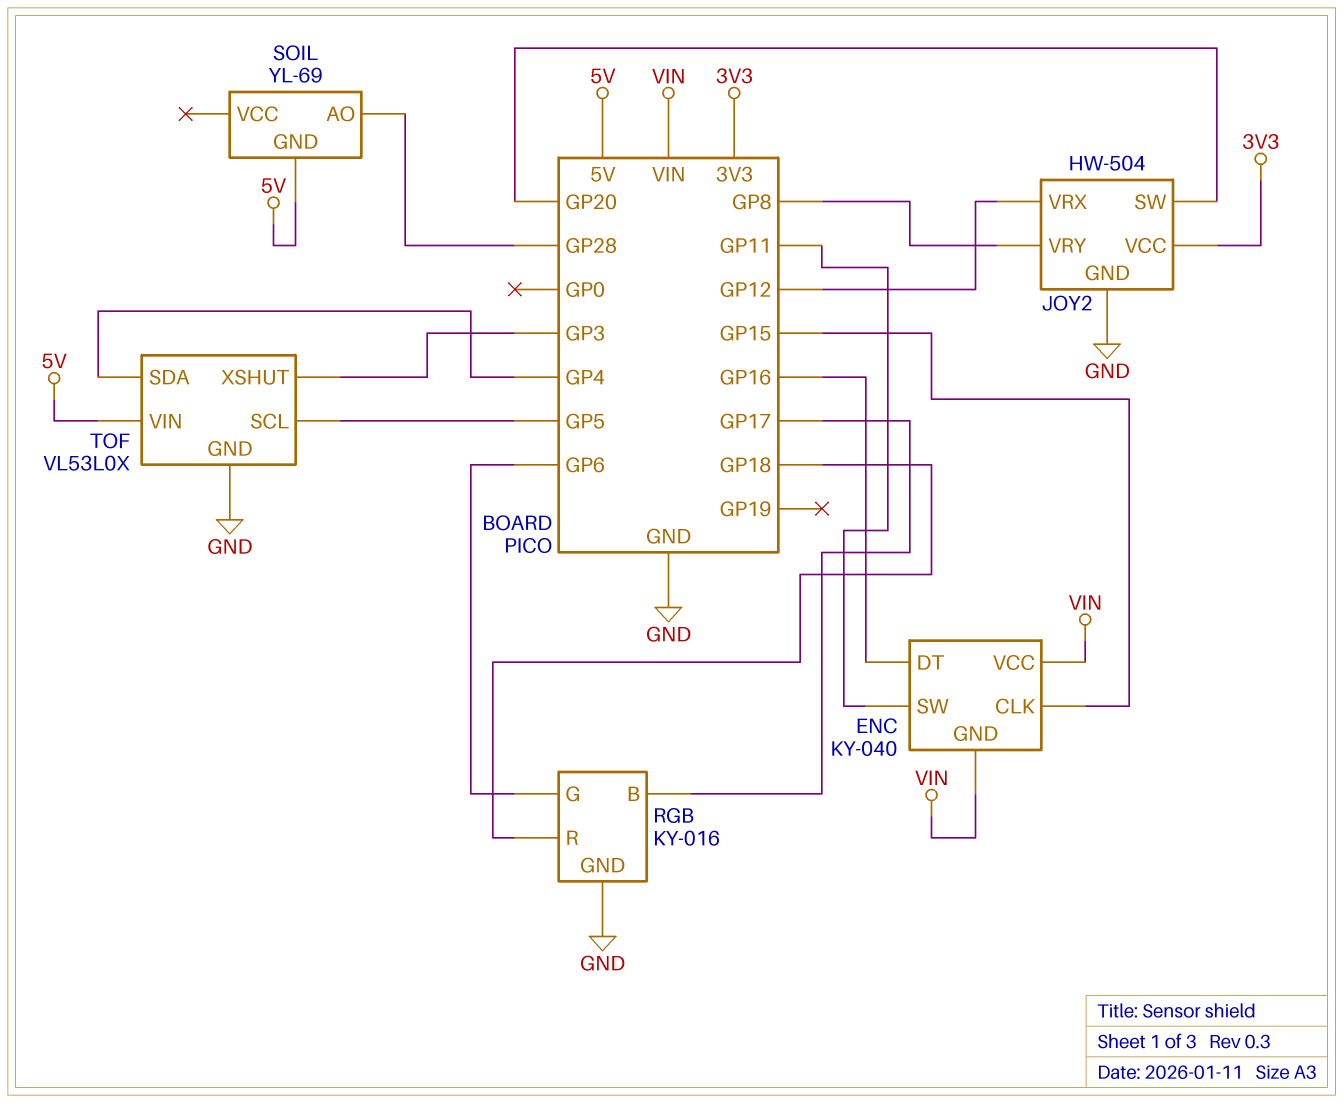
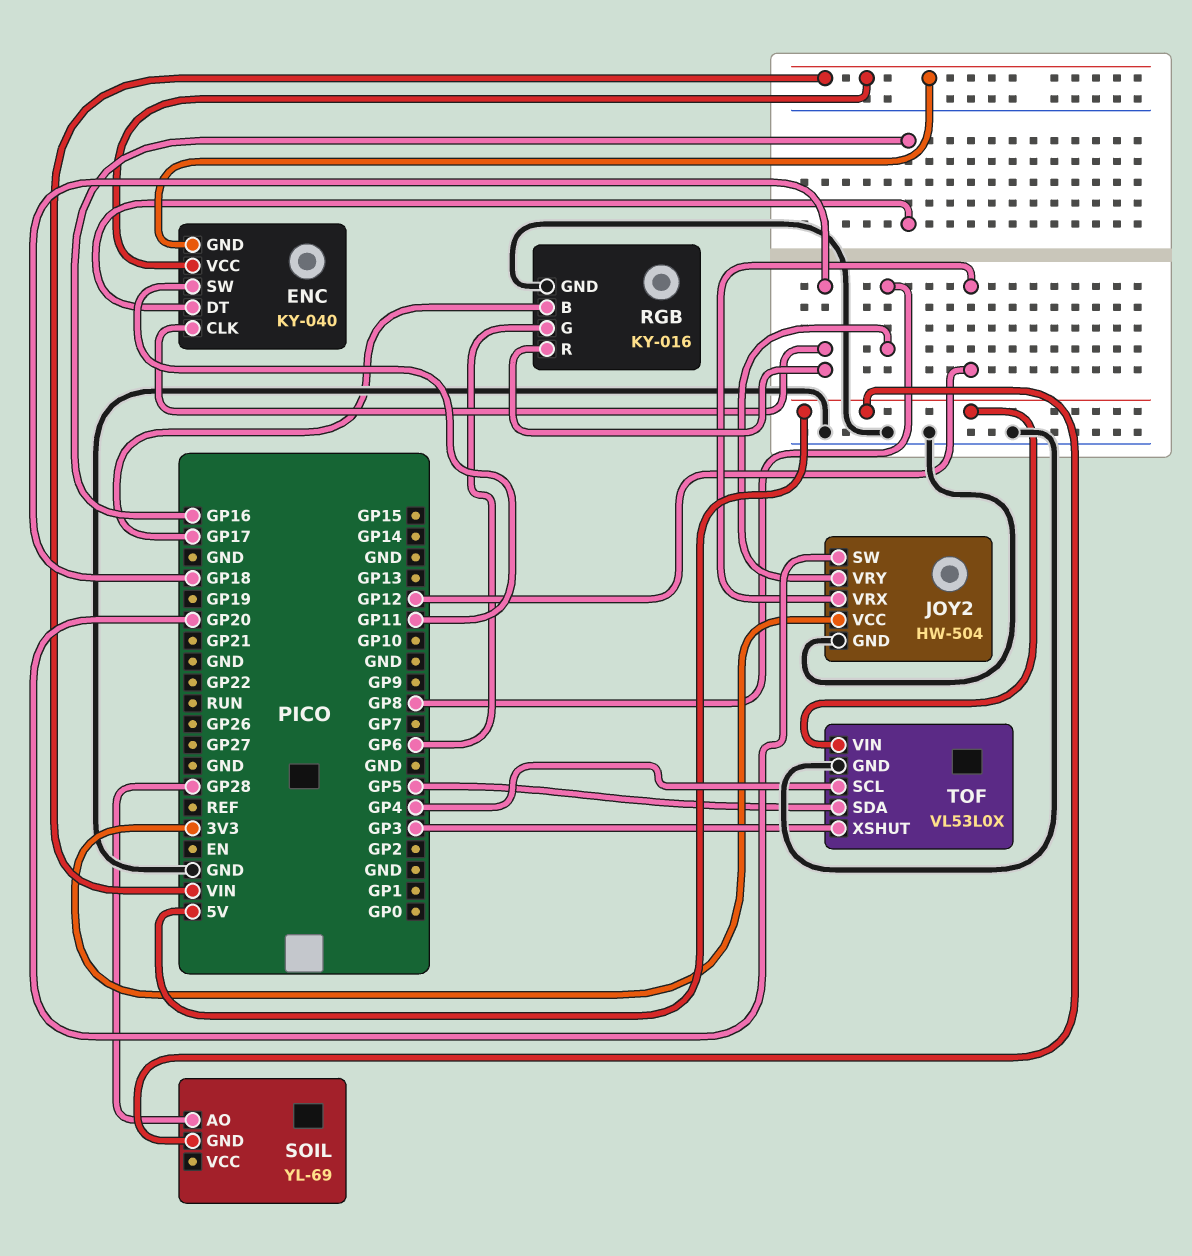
ENC pin CLK: GP15 -> GP18
TOF pin SCL: GP5 -> GP4
TOF pin SDA: GP4 -> GP5

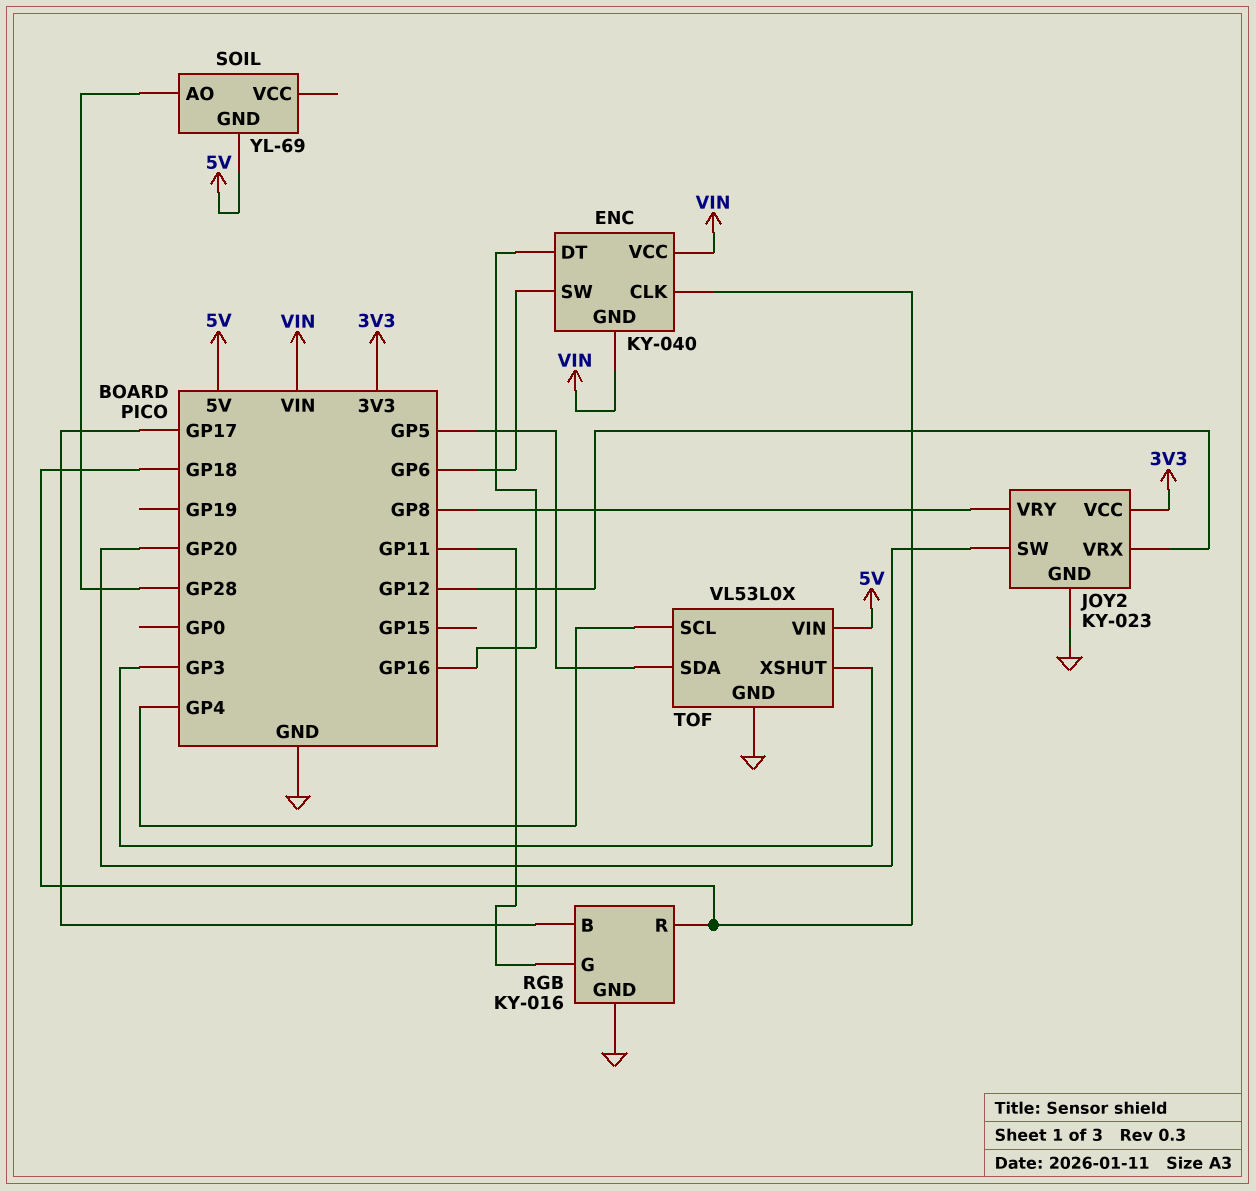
ENC pin SW: GP11 -> GP6
JOY2: HW-504 -> KY-023
RGB pin G: GP6 -> GP11

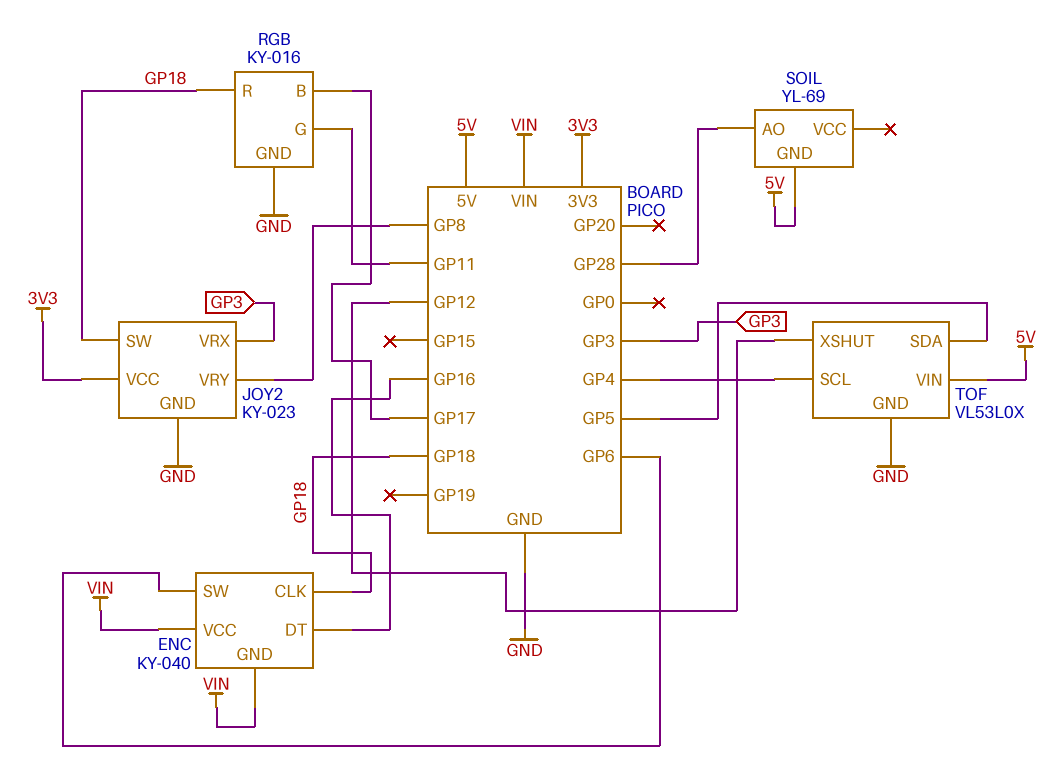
JOY2 pin SW: GP20 -> GP18
JOY2 pin VRX: GP12 -> GP3
TOF pin XSHUT: GP3 -> GP12

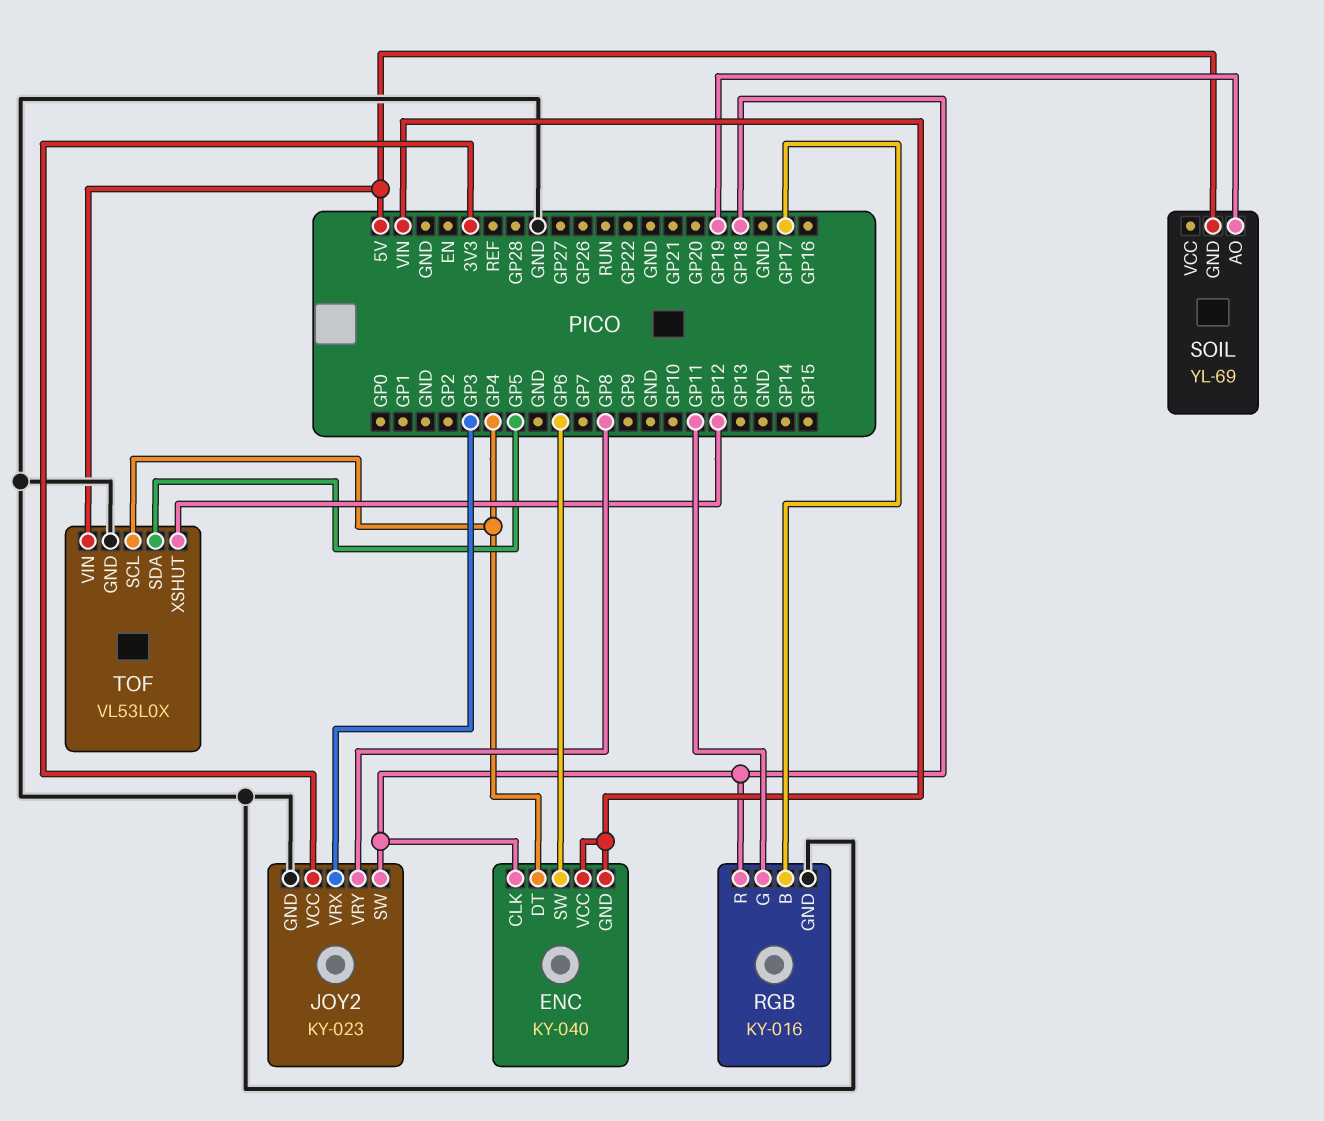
ENC pin DT: GP16 -> GP4
SOIL pin AO: GP28 -> GP19

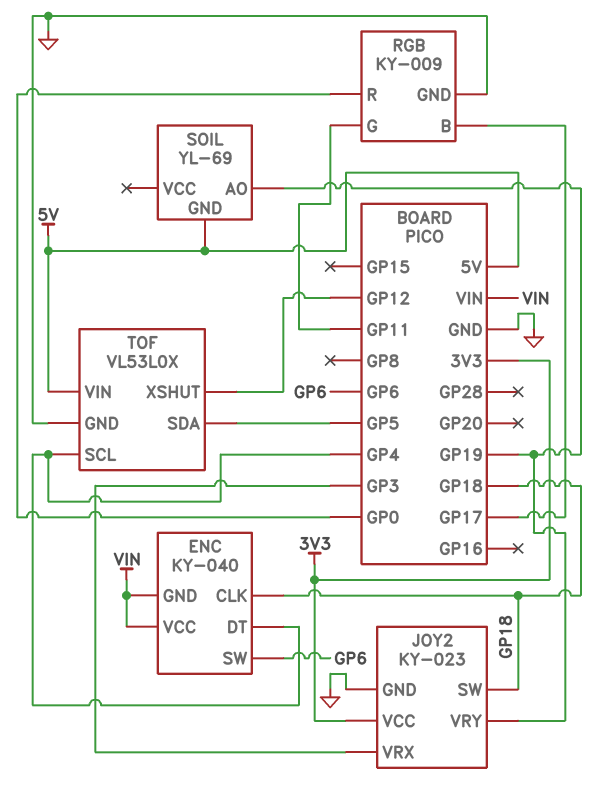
JOY2 pin VRY: GP8 -> GP19
RGB: KY-016 -> KY-009
RGB pin R: GP18 -> GP0

